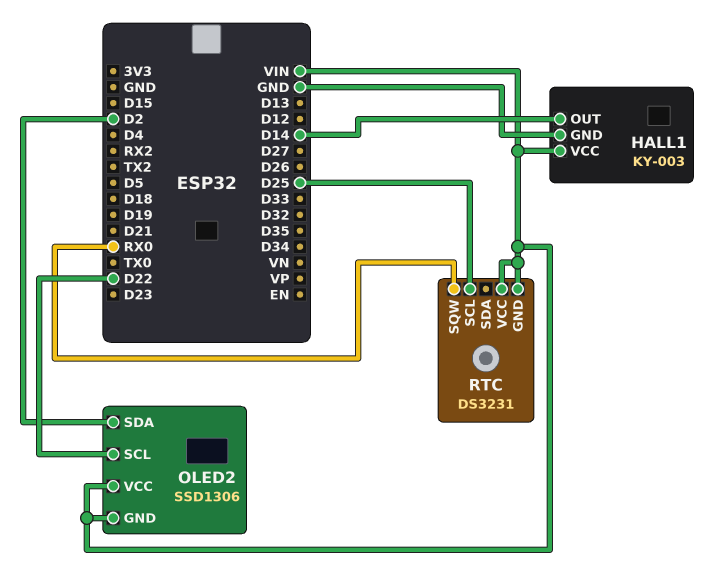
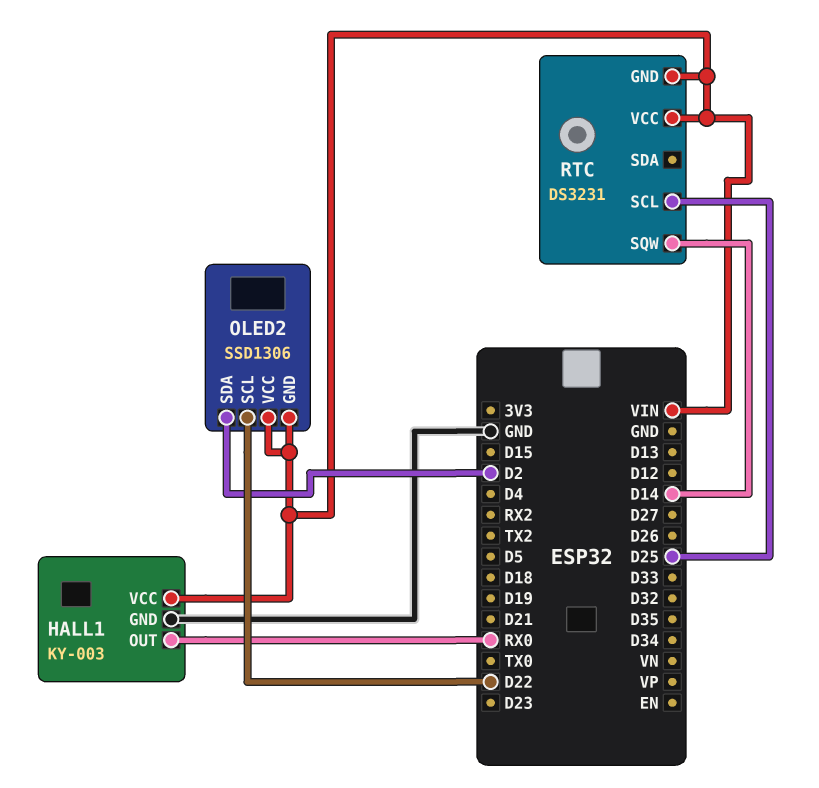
HALL1 pin OUT: D14 -> RX0
RTC pin SQW: RX0 -> D14

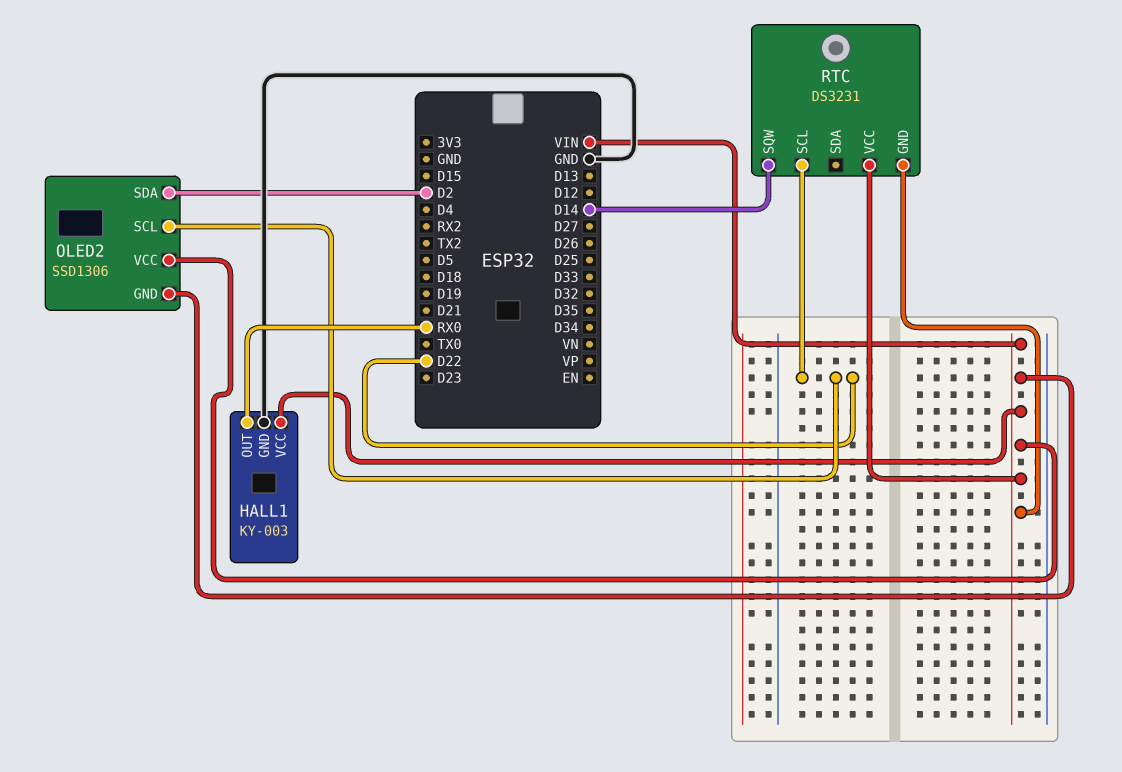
RTC pin SCL: D25 -> D22

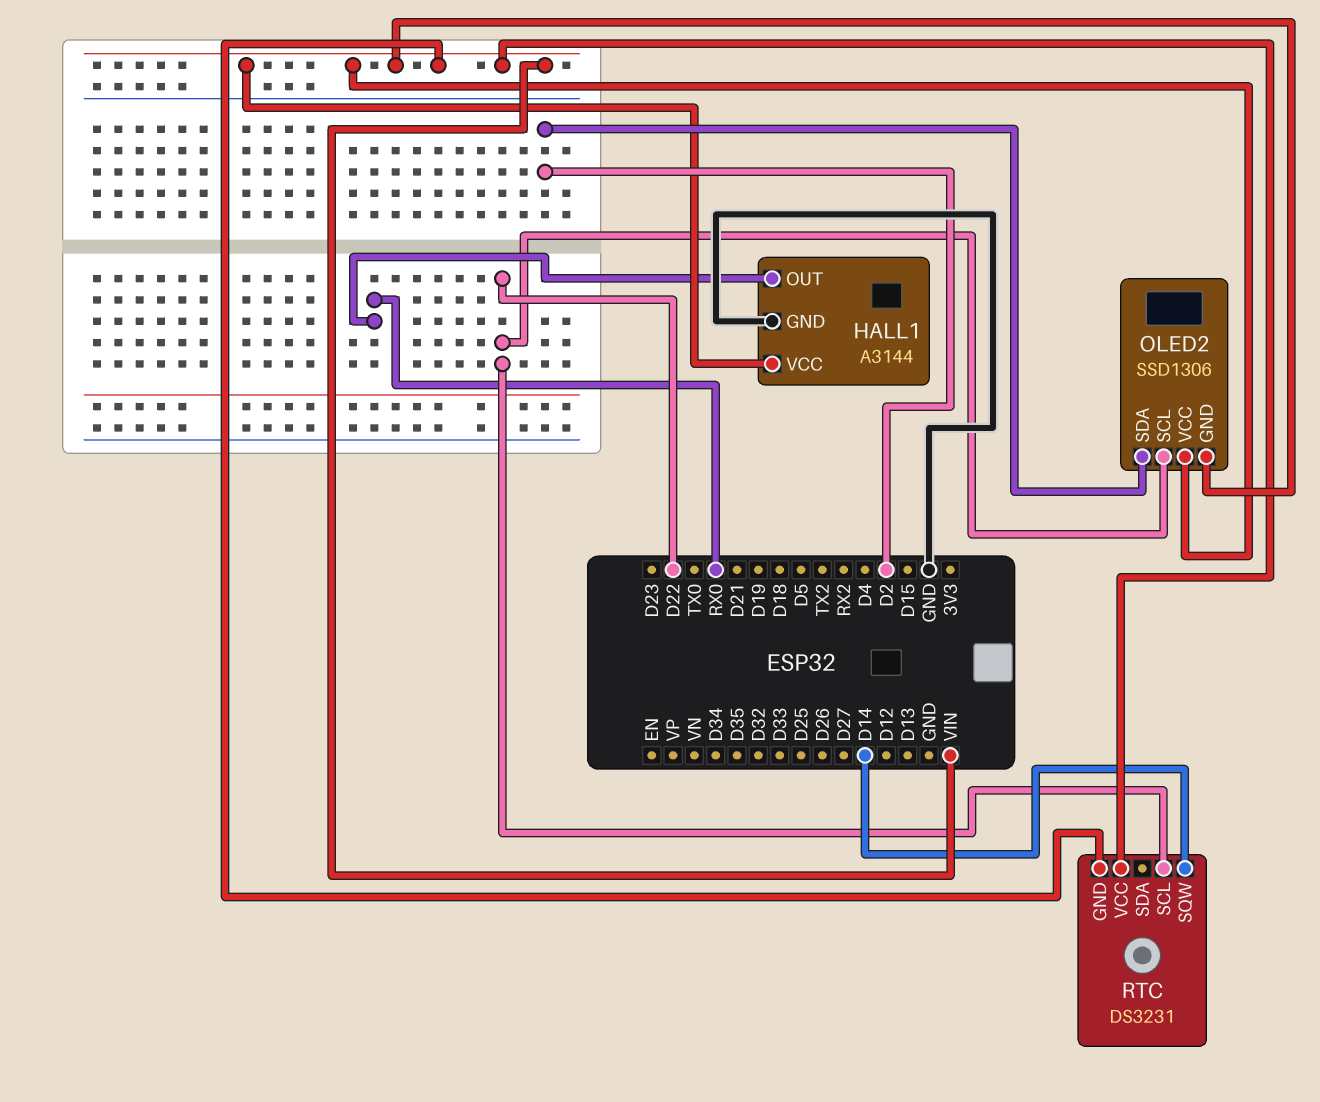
HALL1: KY-003 -> A3144

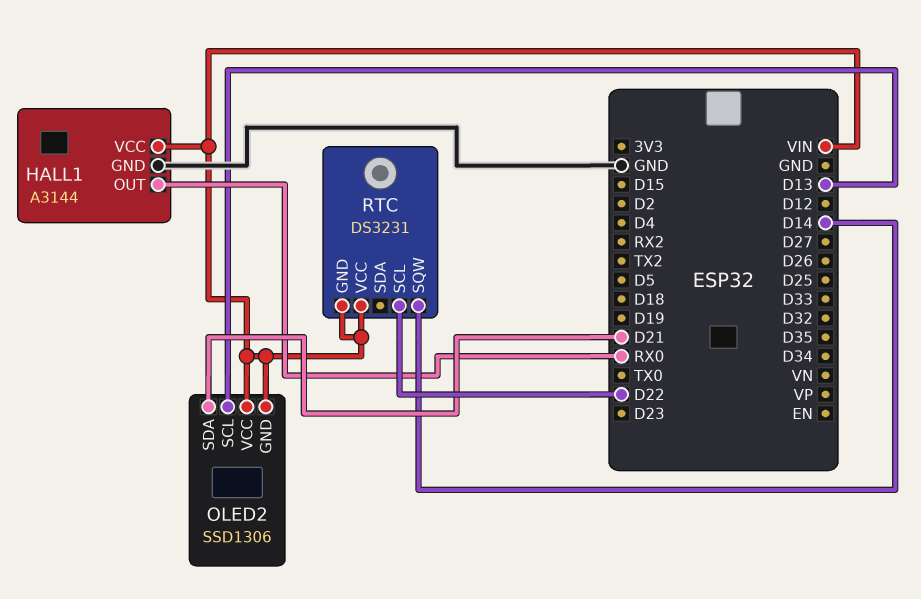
OLED2 pin SCL: D22 -> D13
OLED2 pin SDA: D2 -> D21

